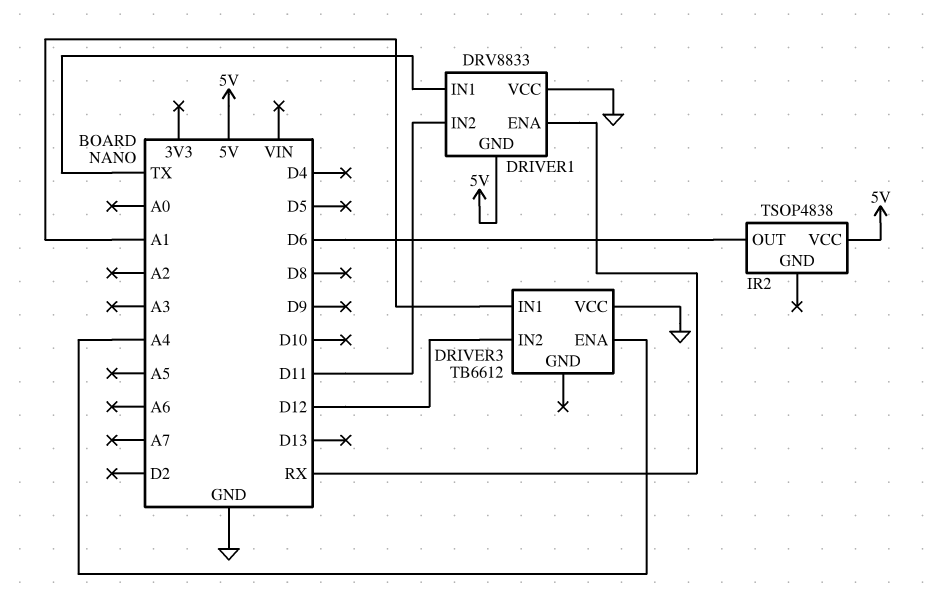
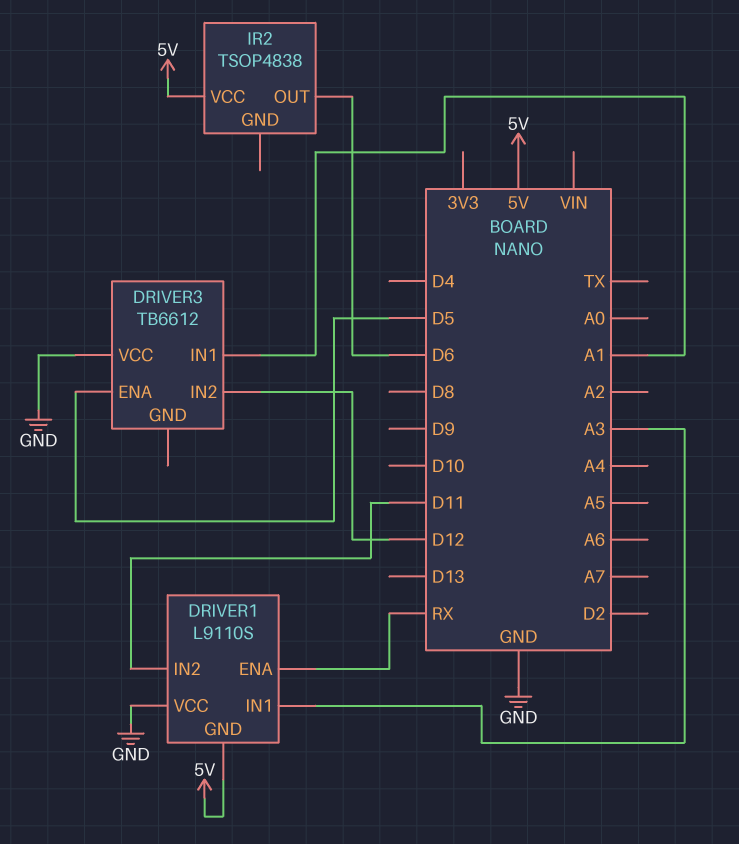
DRIVER1: DRV8833 -> L9110S
DRIVER1 pin IN1: TX -> A3
DRIVER3 pin ENA: A4 -> D5

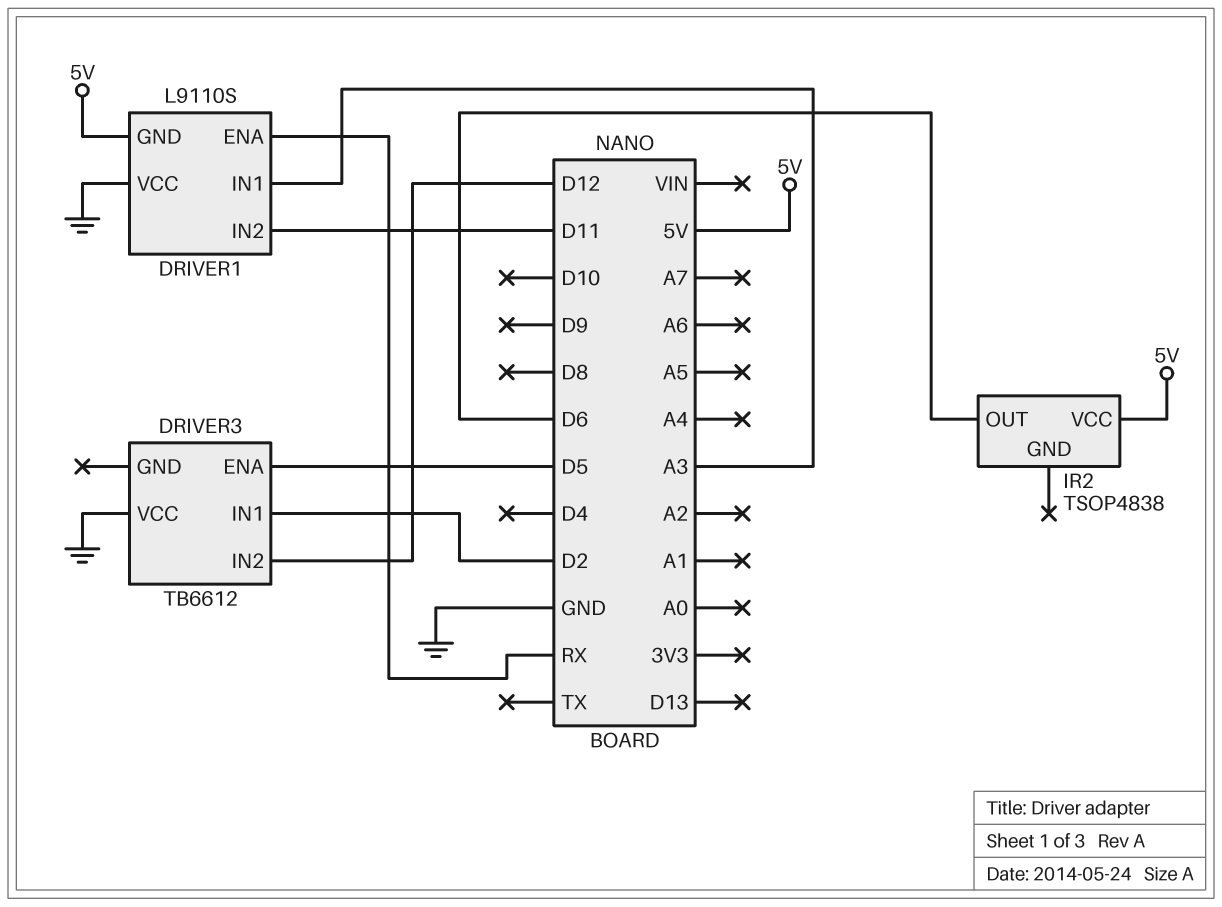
DRIVER3 pin IN1: A1 -> D2

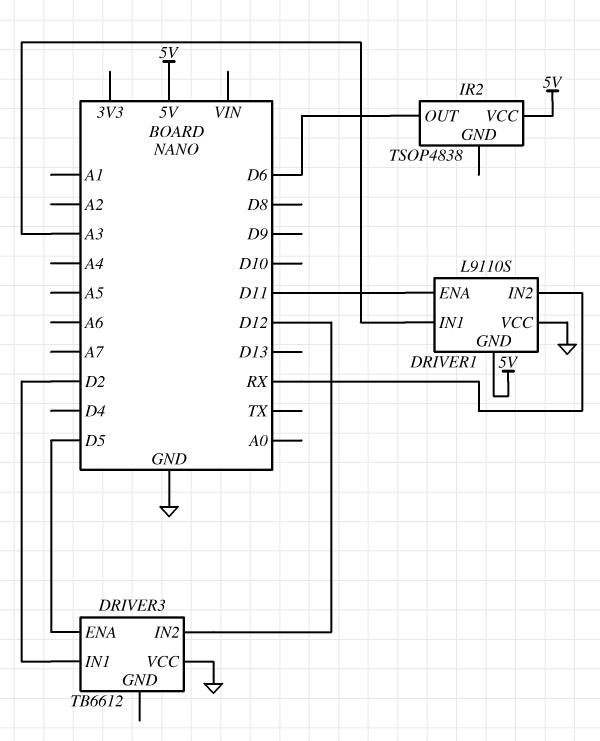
DRIVER1 pin ENA: RX -> D11
DRIVER1 pin IN2: D11 -> RX

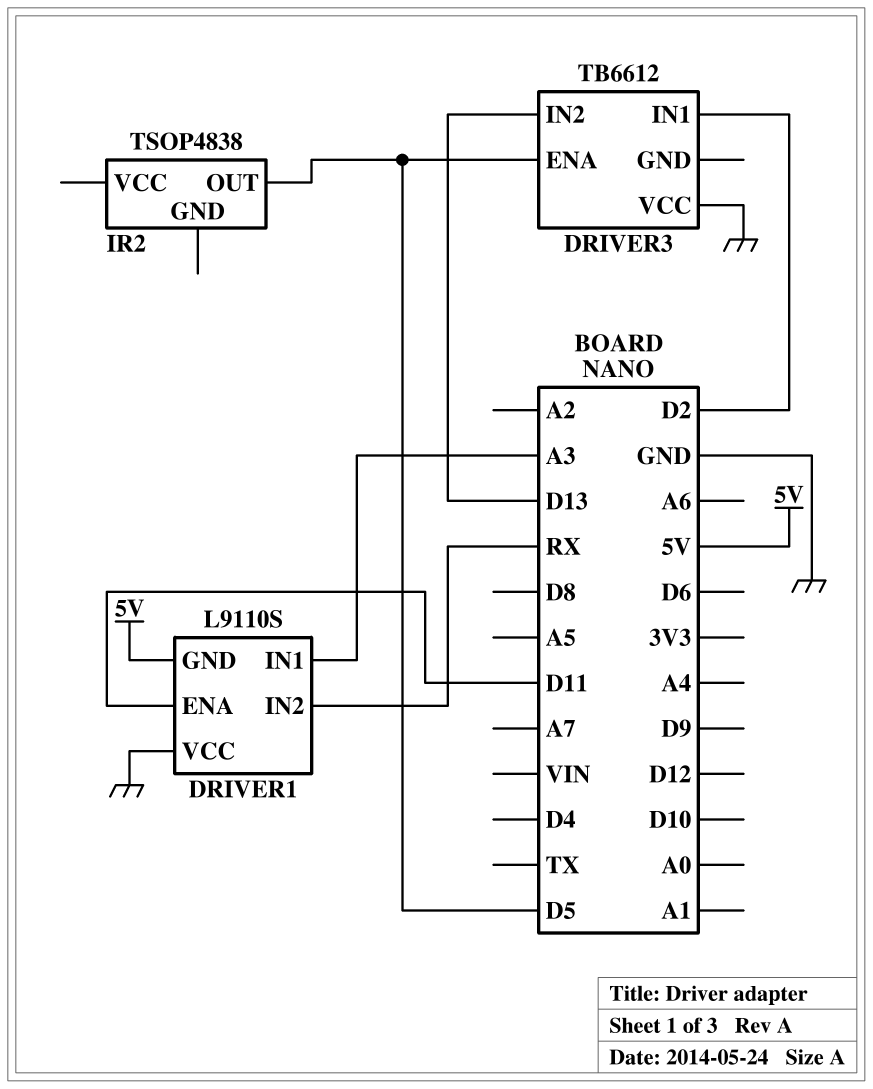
DRIVER3 pin IN2: D12 -> D13
IR2 pin OUT: D6 -> D5
IR2 pin VCC: 5V -> none

